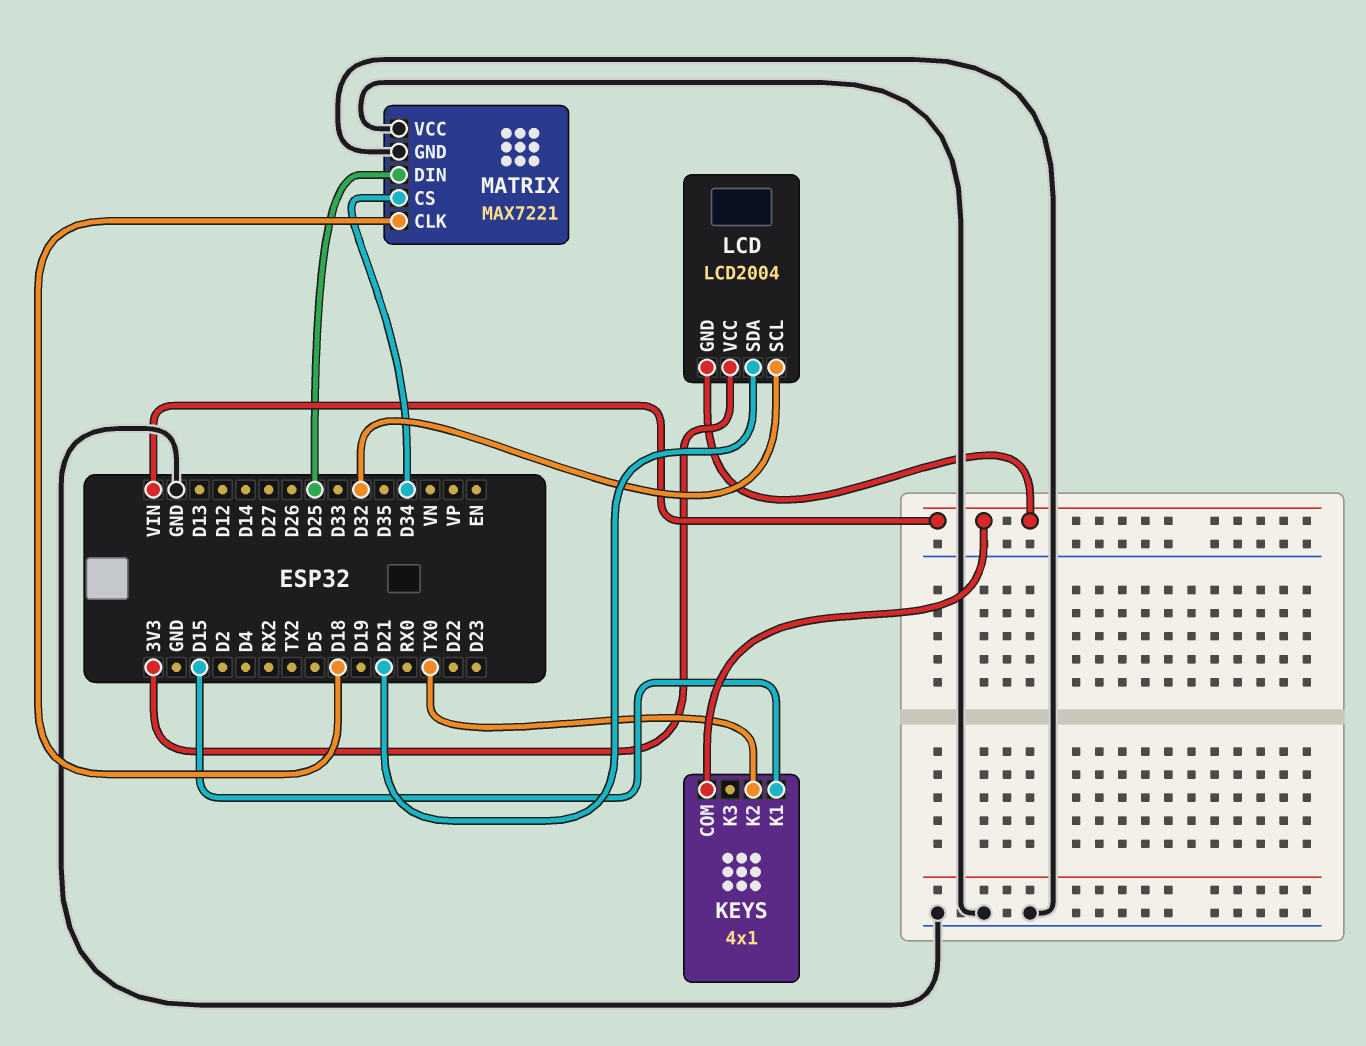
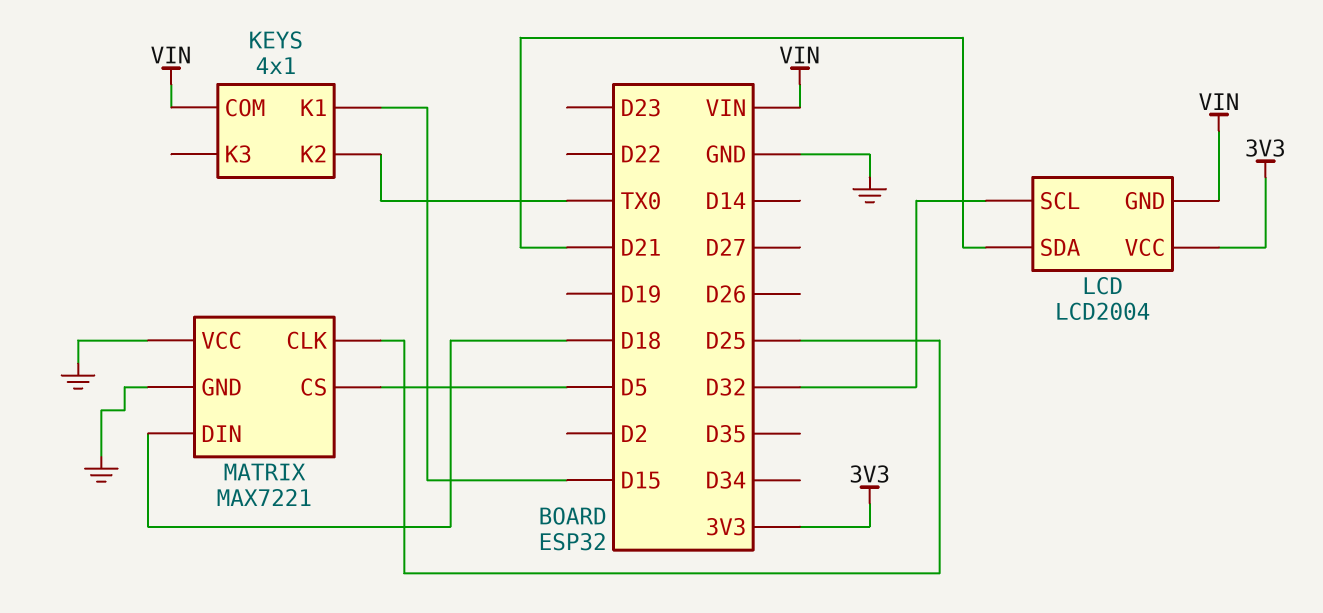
MATRIX pin CLK: D18 -> D25
MATRIX pin CS: D34 -> D5
MATRIX pin DIN: D25 -> D18

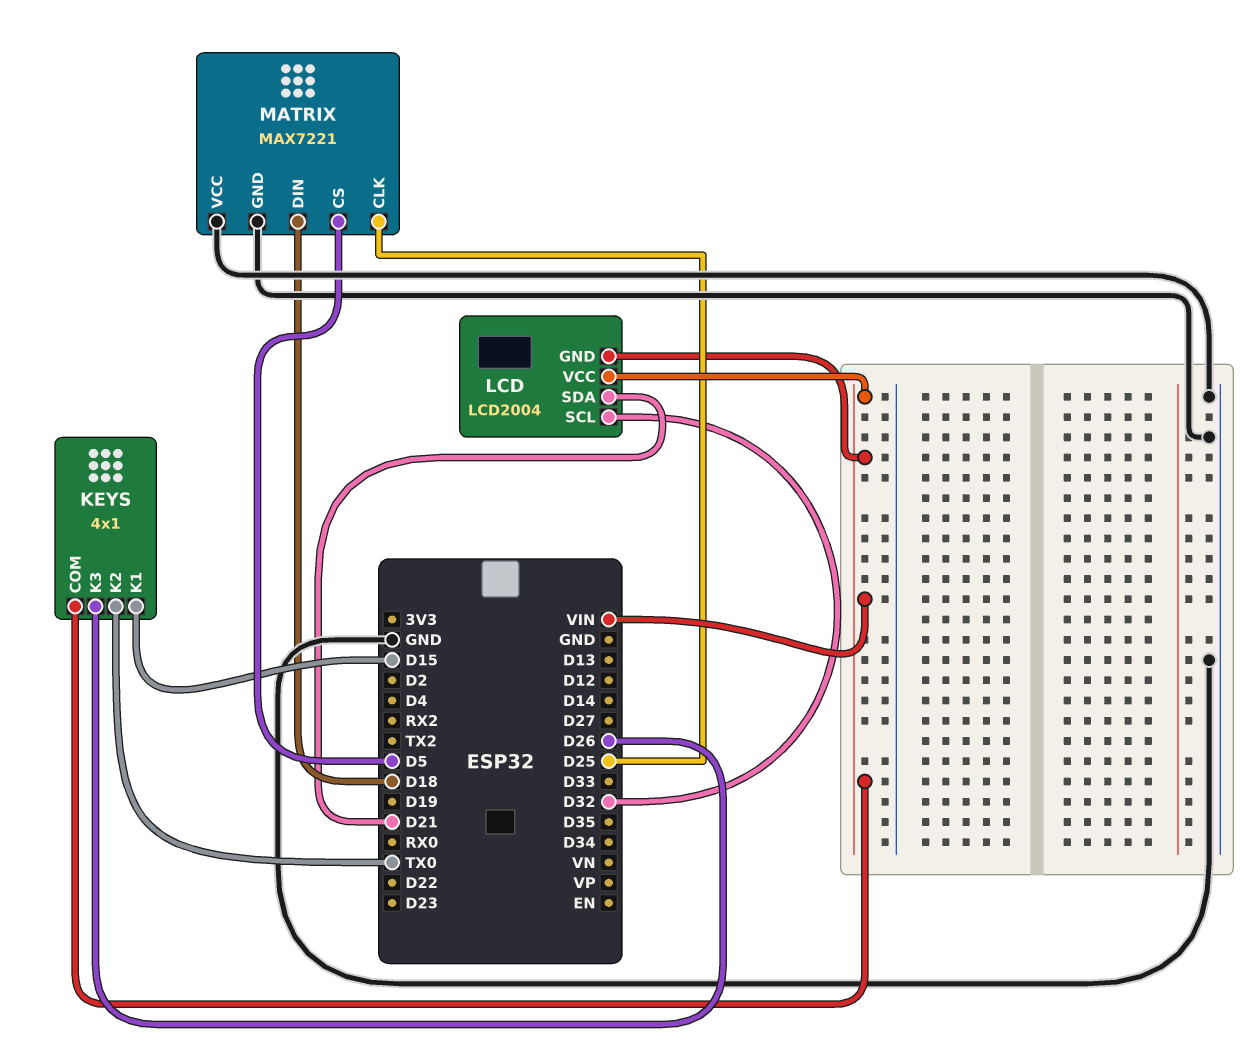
KEYS pin K3: none -> D26
LCD pin VCC: 3V3 -> VIN

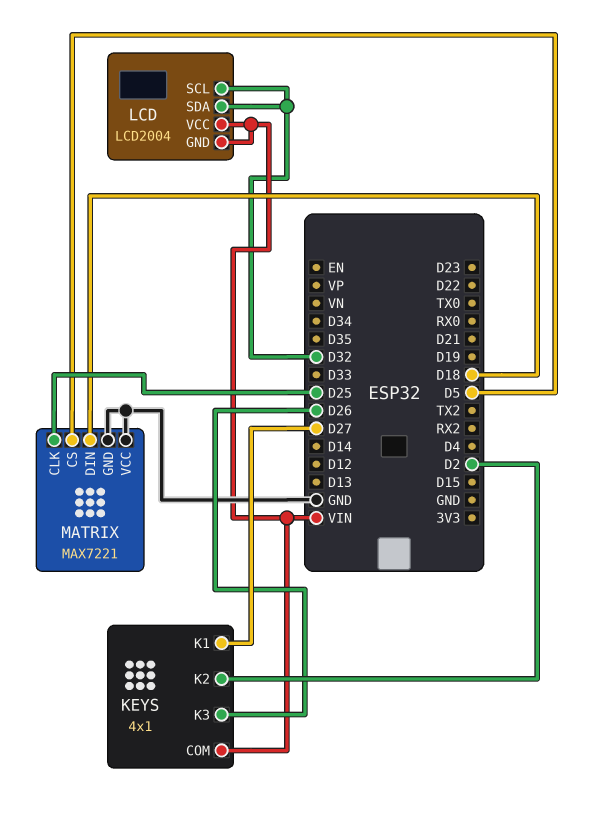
KEYS pin K1: D15 -> D27
KEYS pin K2: TX0 -> D2
LCD pin SDA: D21 -> D32

